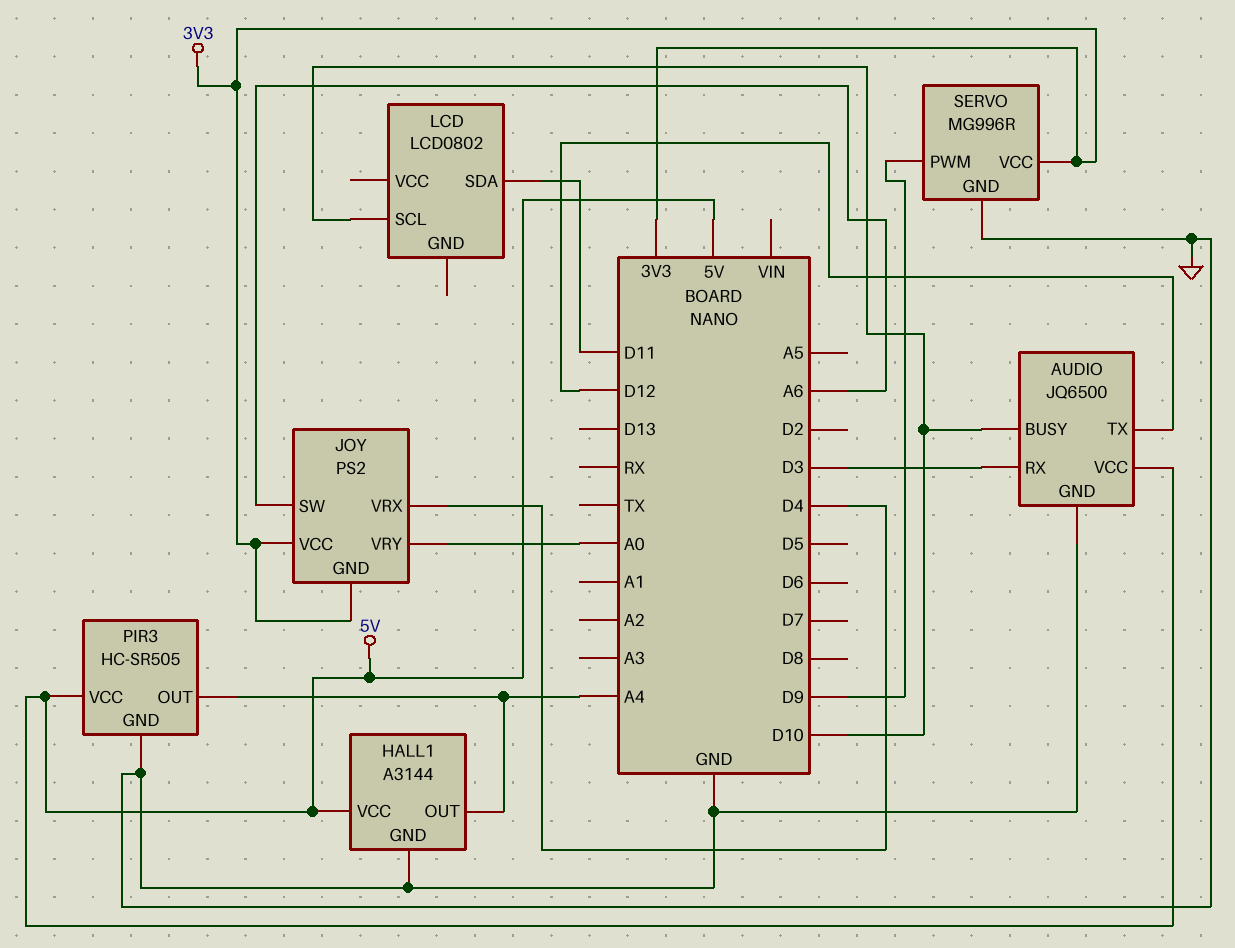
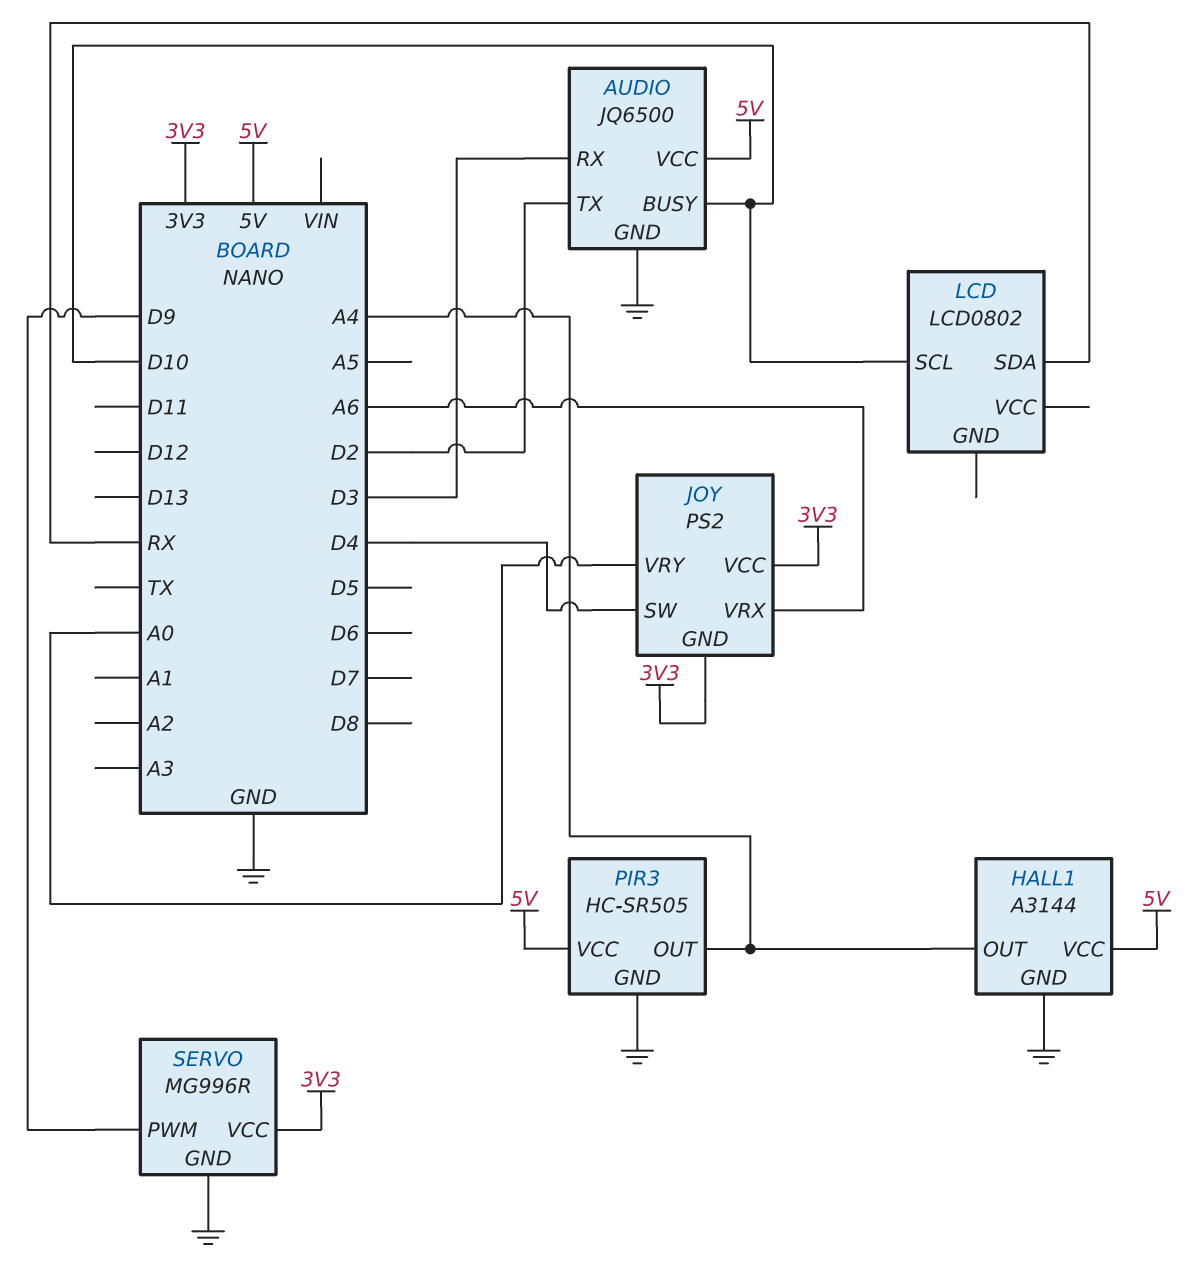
AUDIO pin TX: D12 -> D2
JOY pin SW: A6 -> D4
JOY pin VRX: D4 -> A6
LCD pin SDA: D11 -> RX

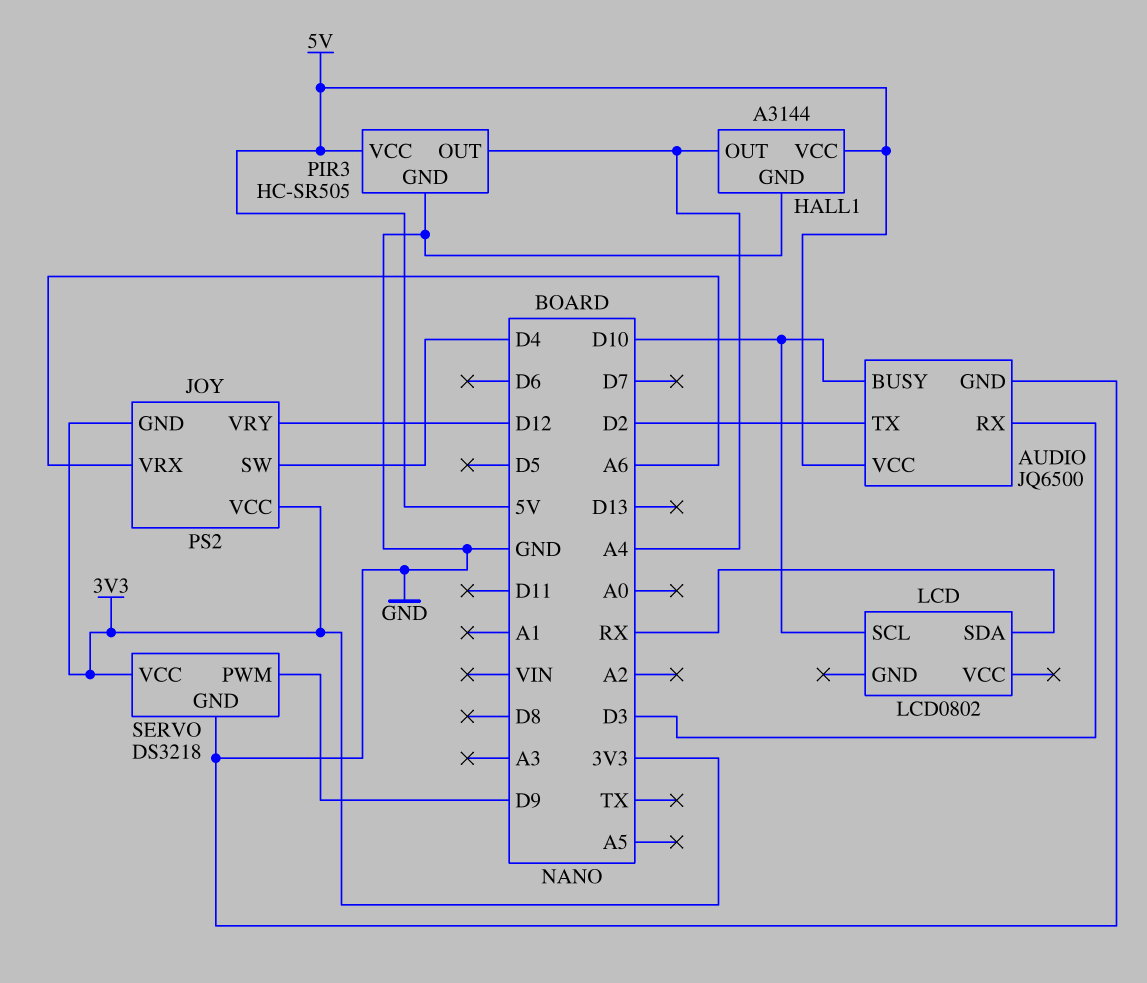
JOY pin VRY: A0 -> D12
SERVO: MG996R -> DS3218

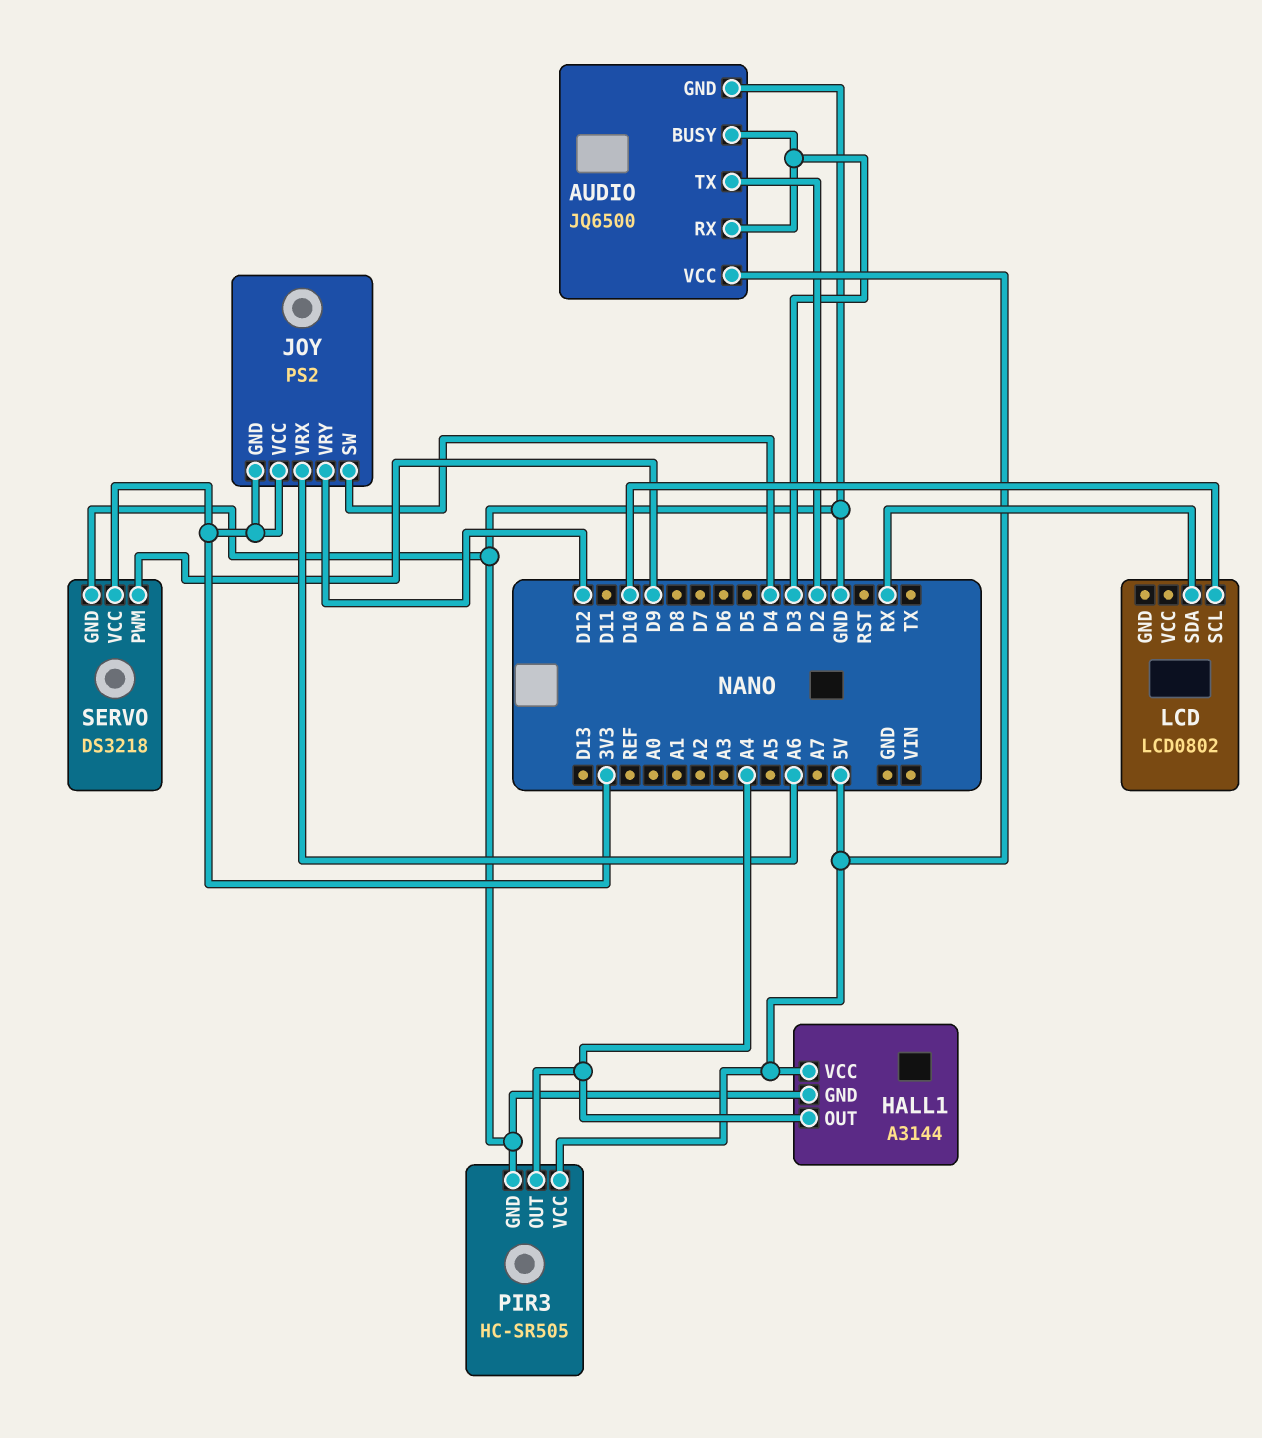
AUDIO pin BUSY: D10 -> D3

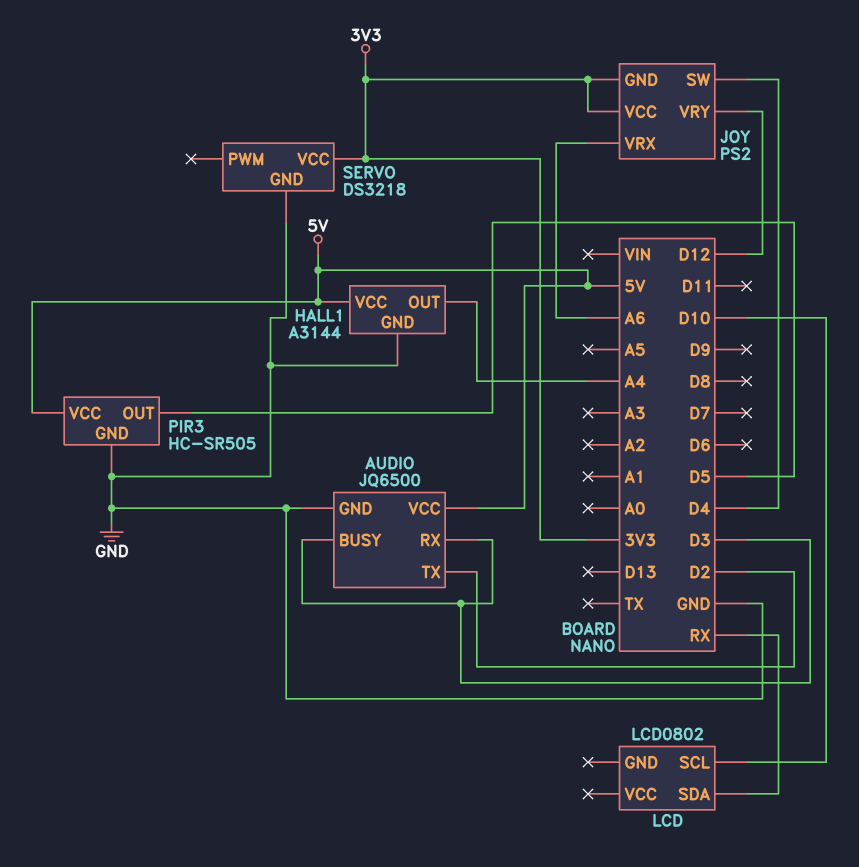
PIR3 pin OUT: A4 -> D5
SERVO pin PWM: D9 -> none

